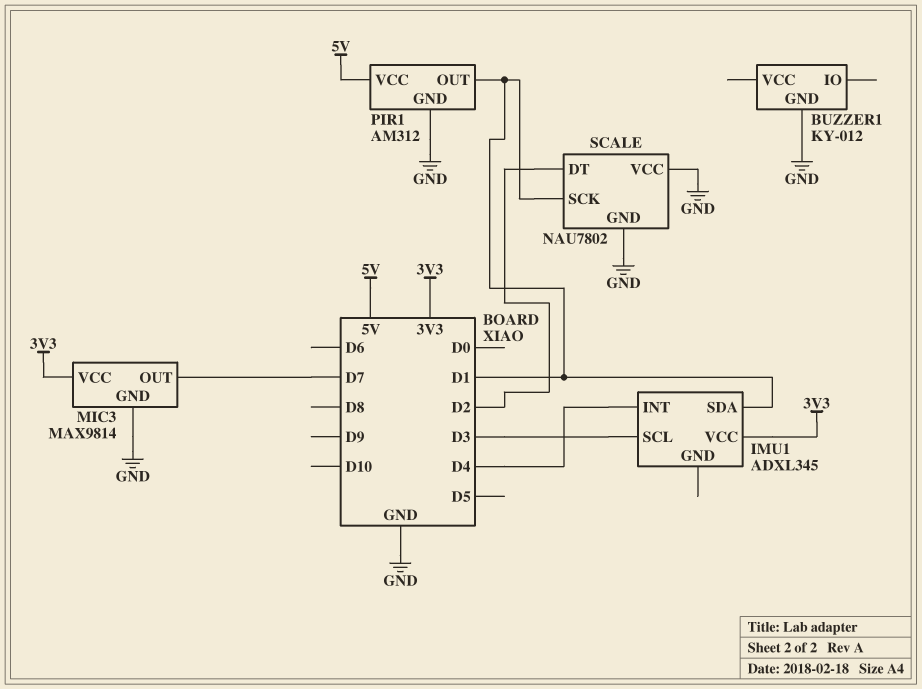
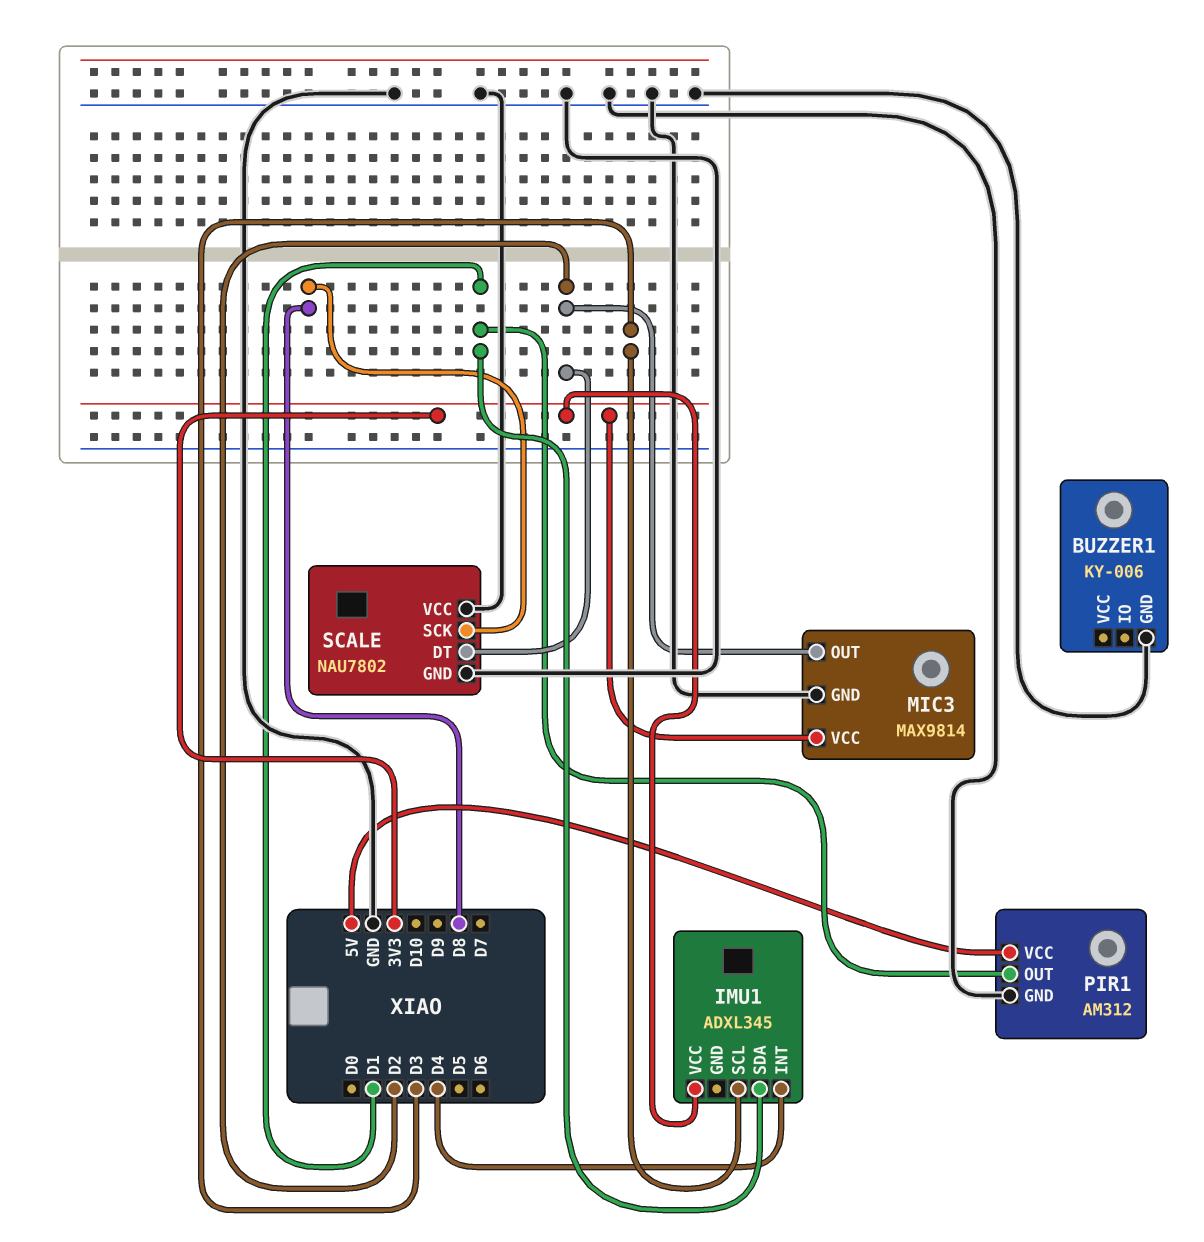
BUZZER1: KY-012 -> KY-006
MIC3 pin OUT: D7 -> D2
SCALE pin SCK: D1 -> D8

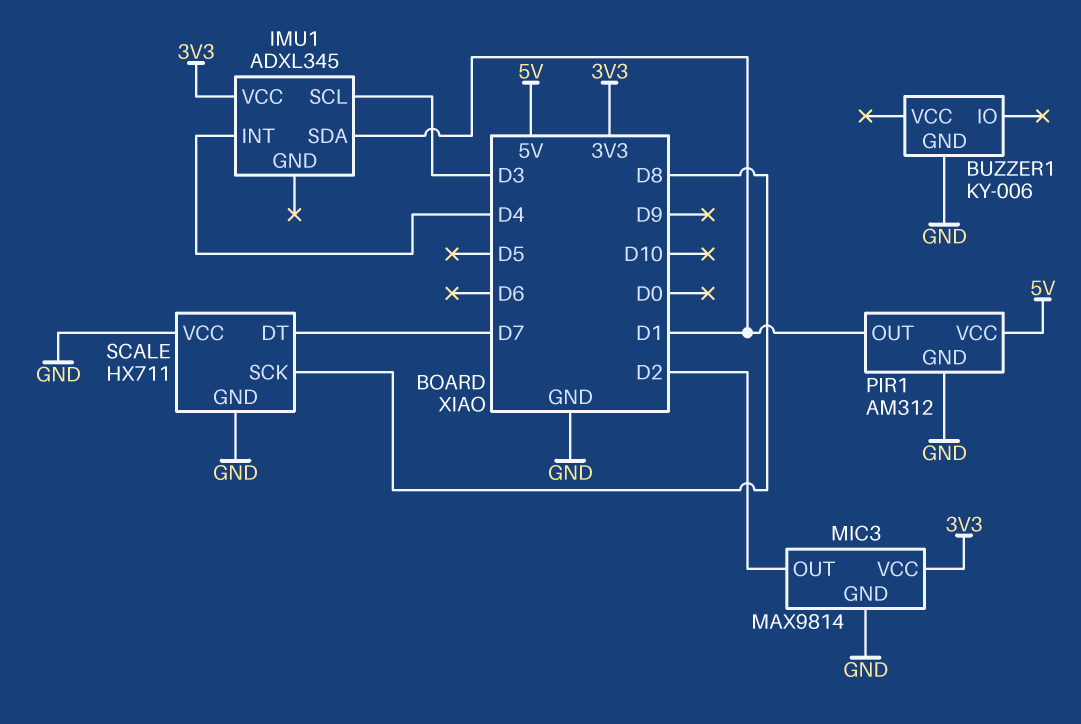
SCALE: NAU7802 -> HX711
SCALE pin DT: D2 -> D7

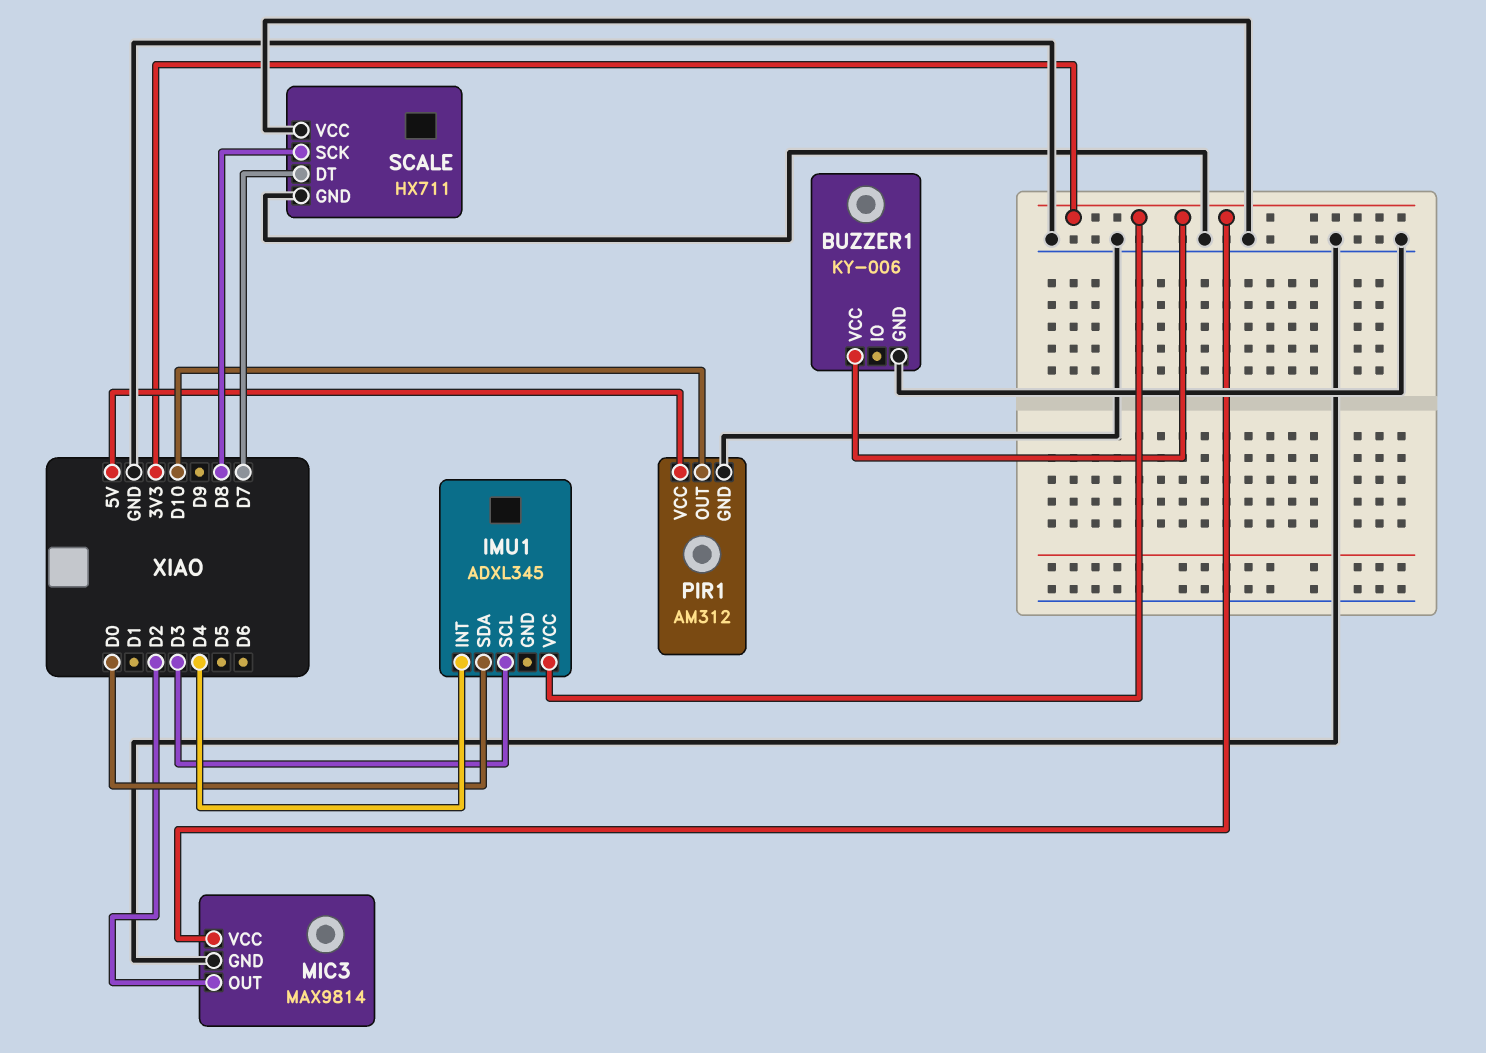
BUZZER1 pin VCC: none -> 3V3
IMU1 pin SDA: D1 -> D0
PIR1 pin OUT: D1 -> D10

